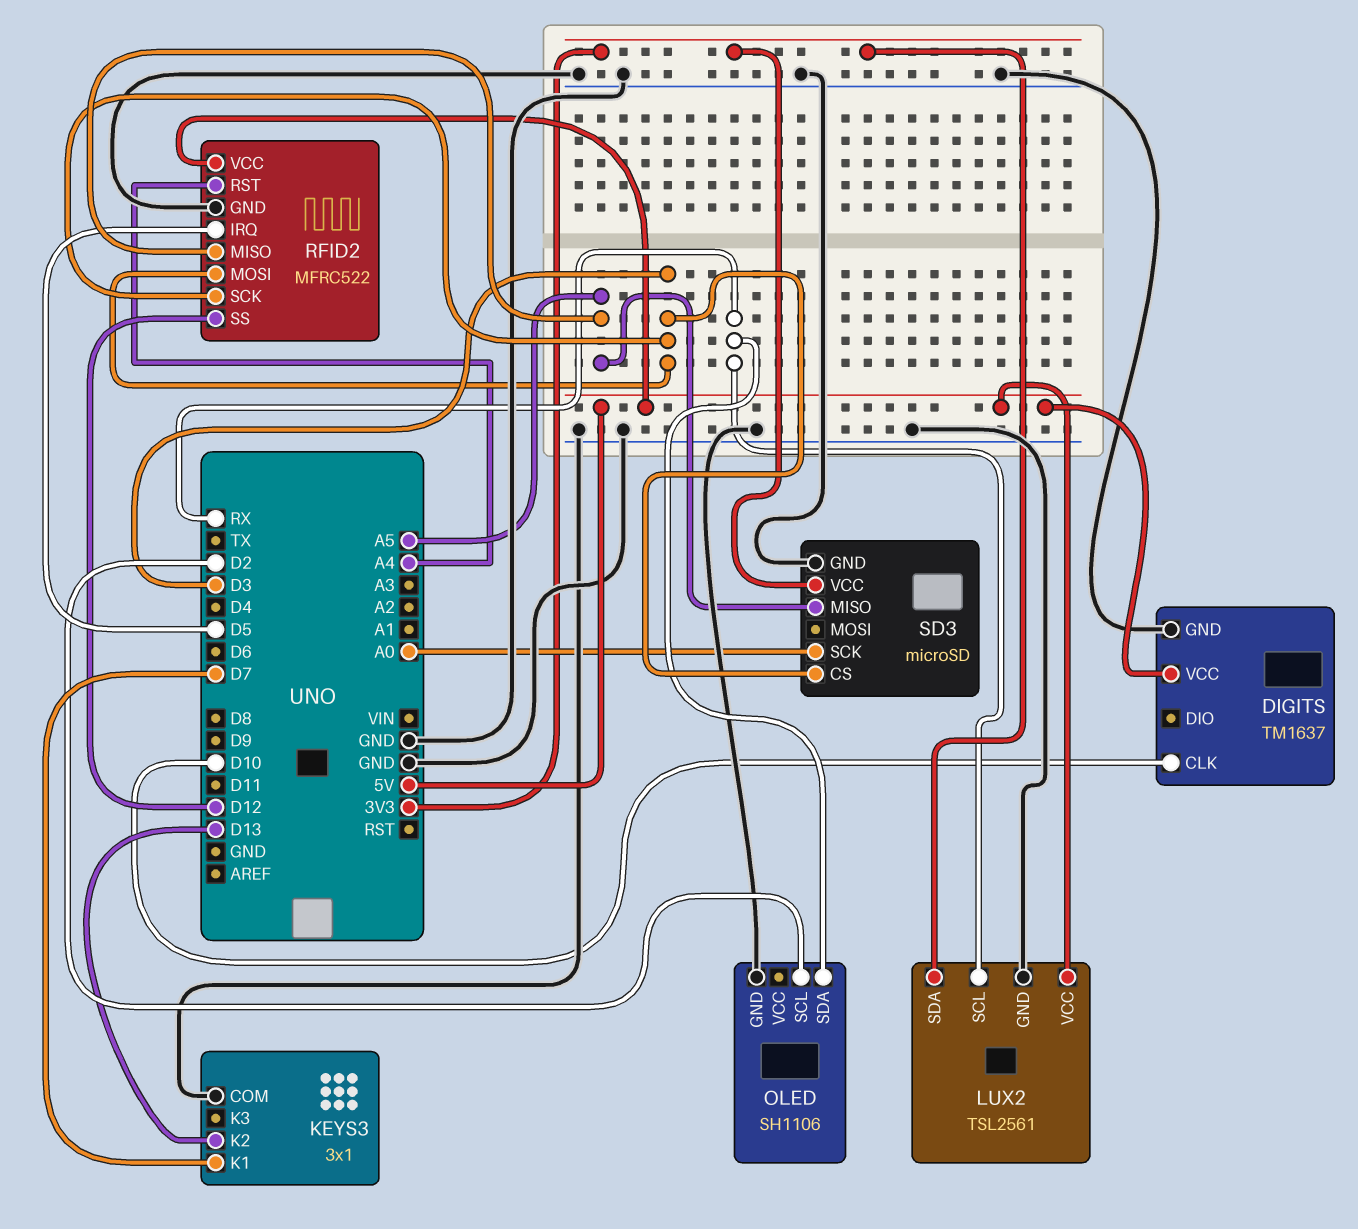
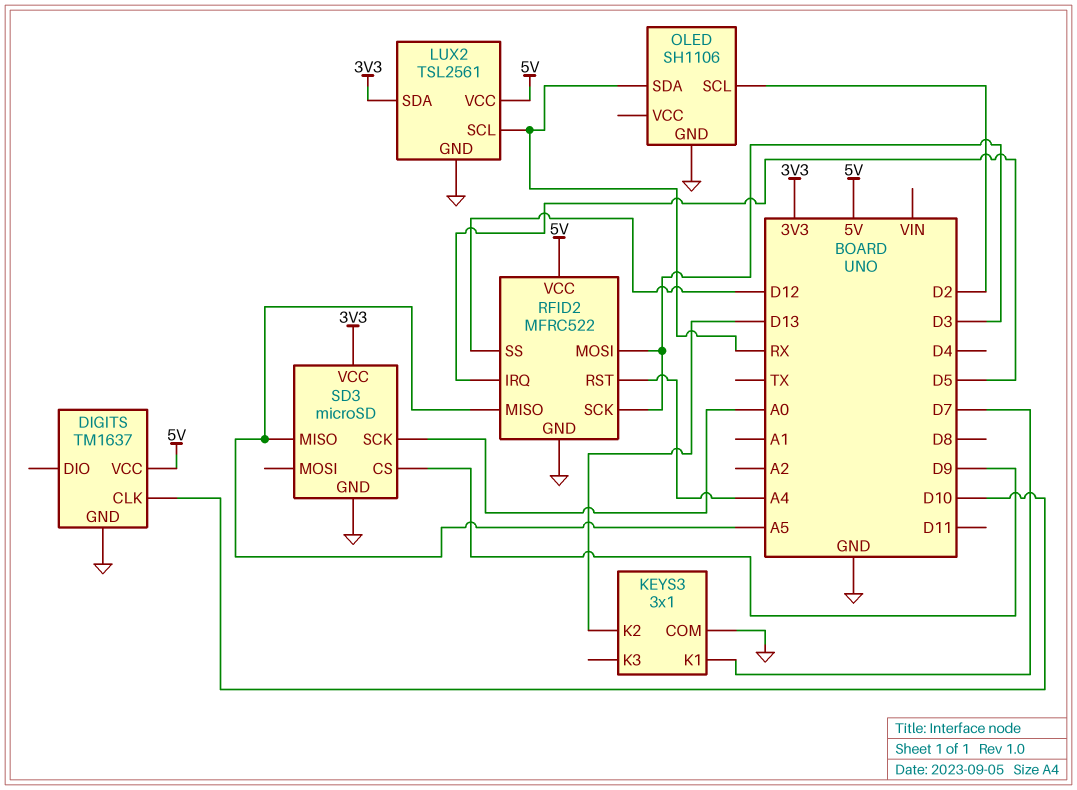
SD3 pin CS: D3 -> D9

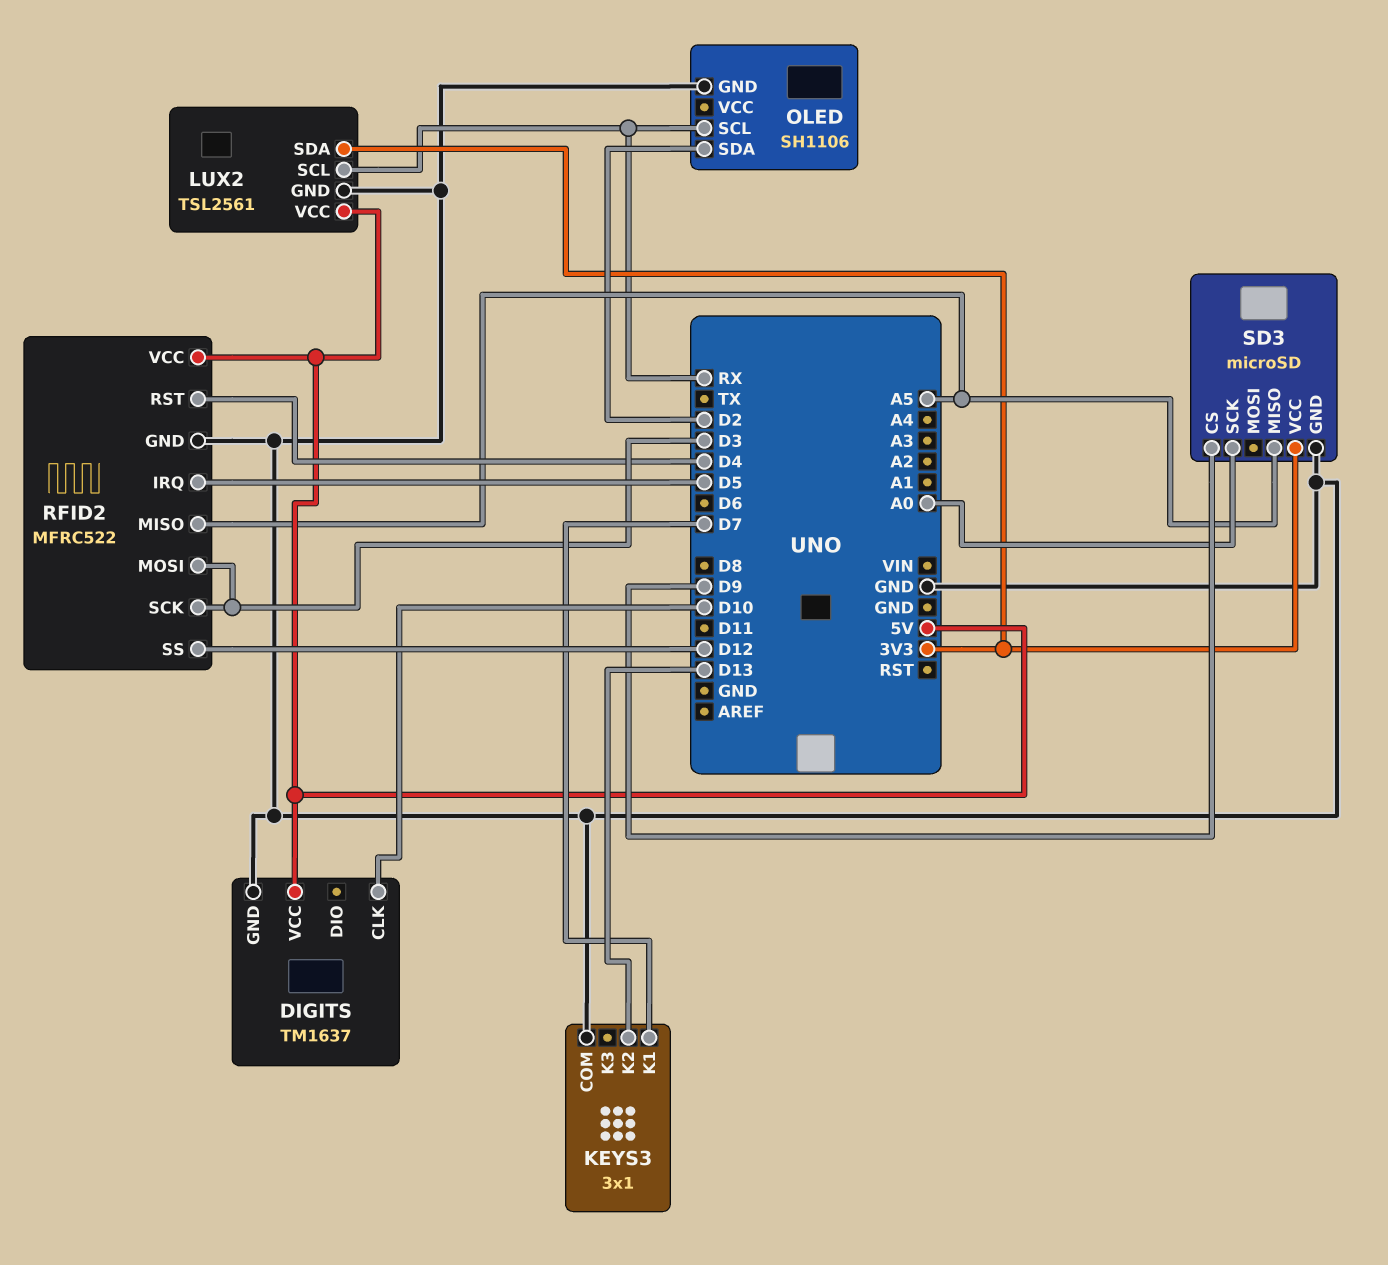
OLED pin SCL: D2 -> RX
OLED pin SDA: RX -> D2
RFID2 pin RST: A4 -> D4

